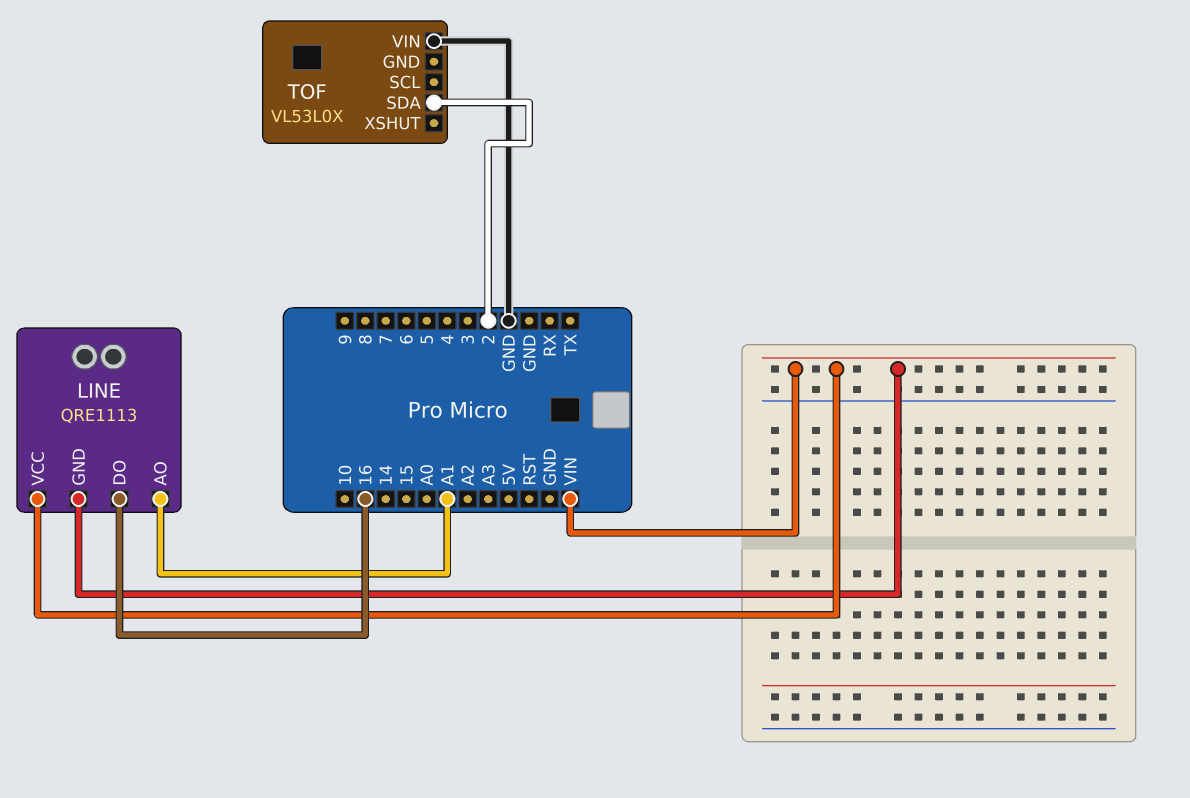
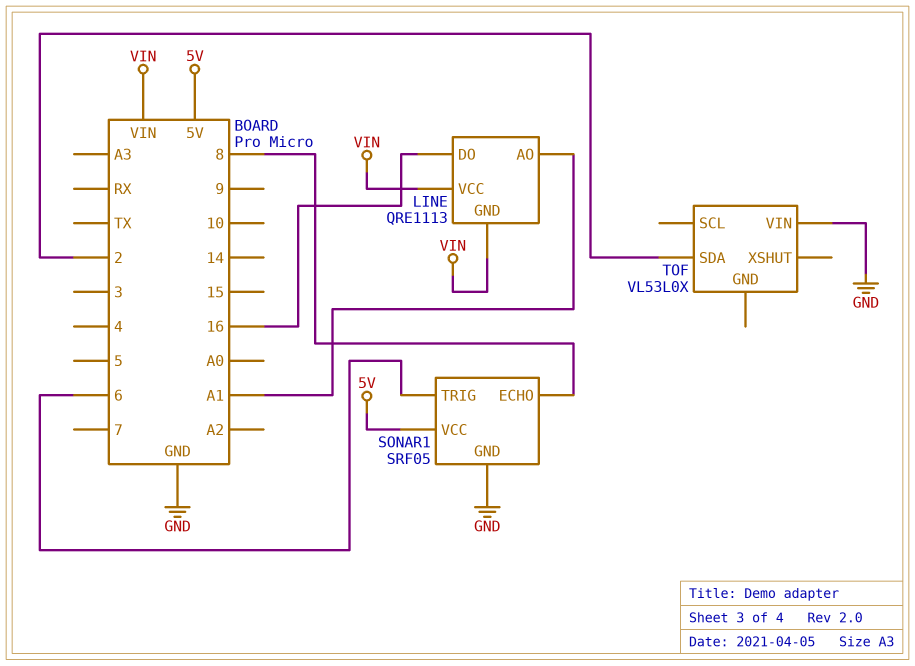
SONAR1: none -> SRF05
SONAR1 pin ECHO: none -> 8
SONAR1 pin GND: none -> GND
SONAR1 pin TRIG: none -> 6
SONAR1 pin VCC: none -> 5V

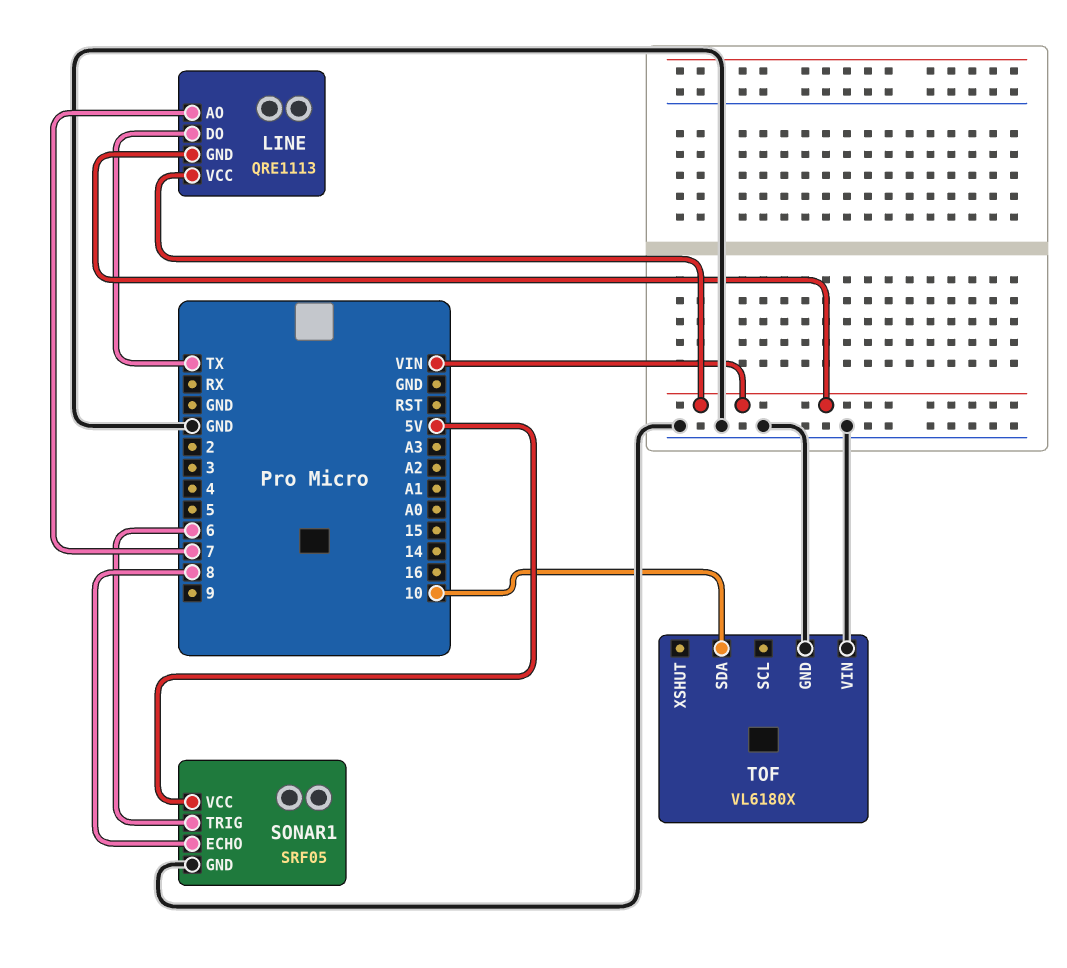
LINE pin AO: A1 -> 7
LINE pin DO: 16 -> TX
TOF: VL53L0X -> VL6180X
TOF pin GND: none -> GND
TOF pin SDA: 2 -> 10

